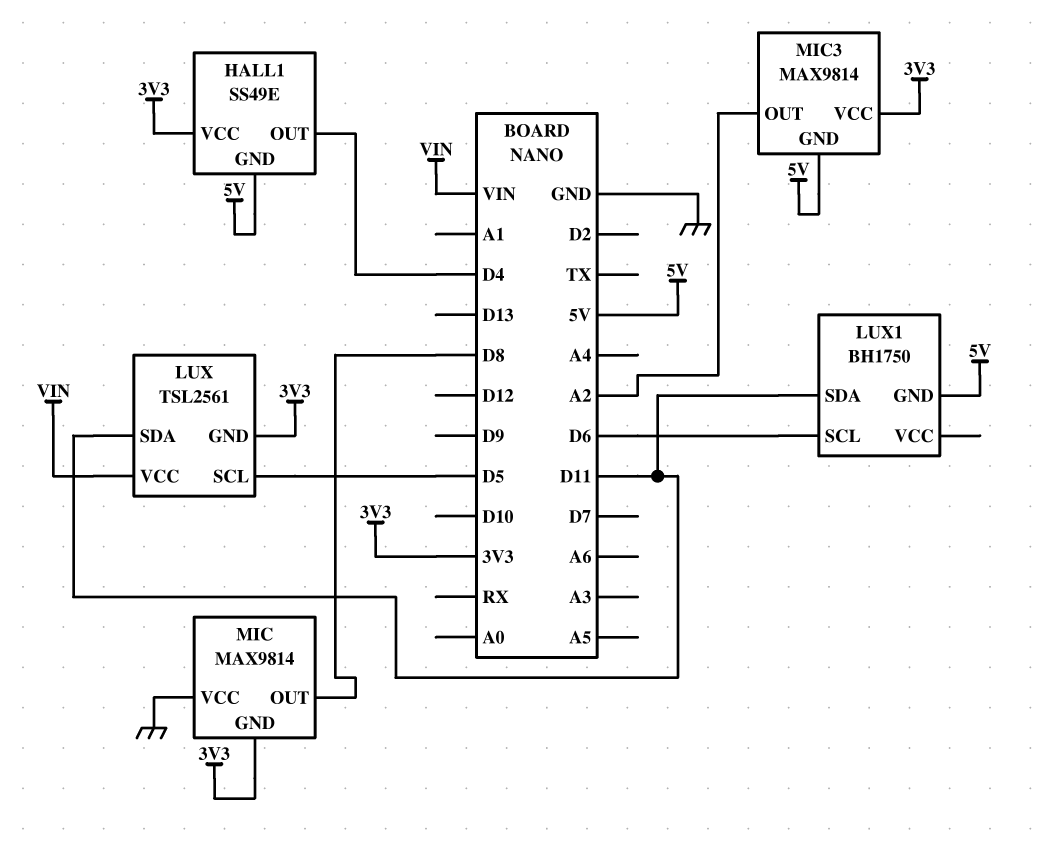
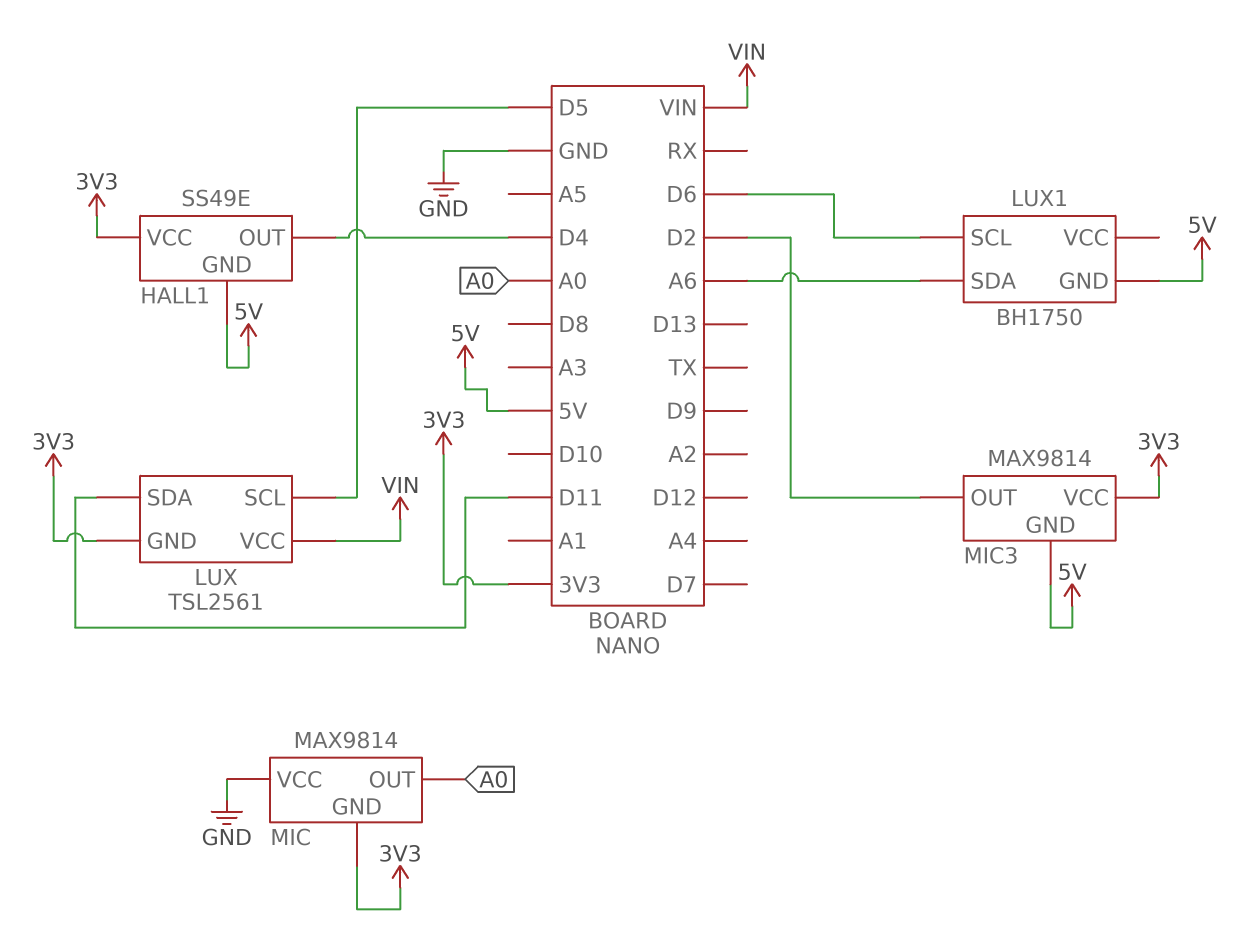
LUX1 pin SDA: D11 -> A6
MIC pin OUT: D8 -> A0
MIC3 pin OUT: A2 -> D2

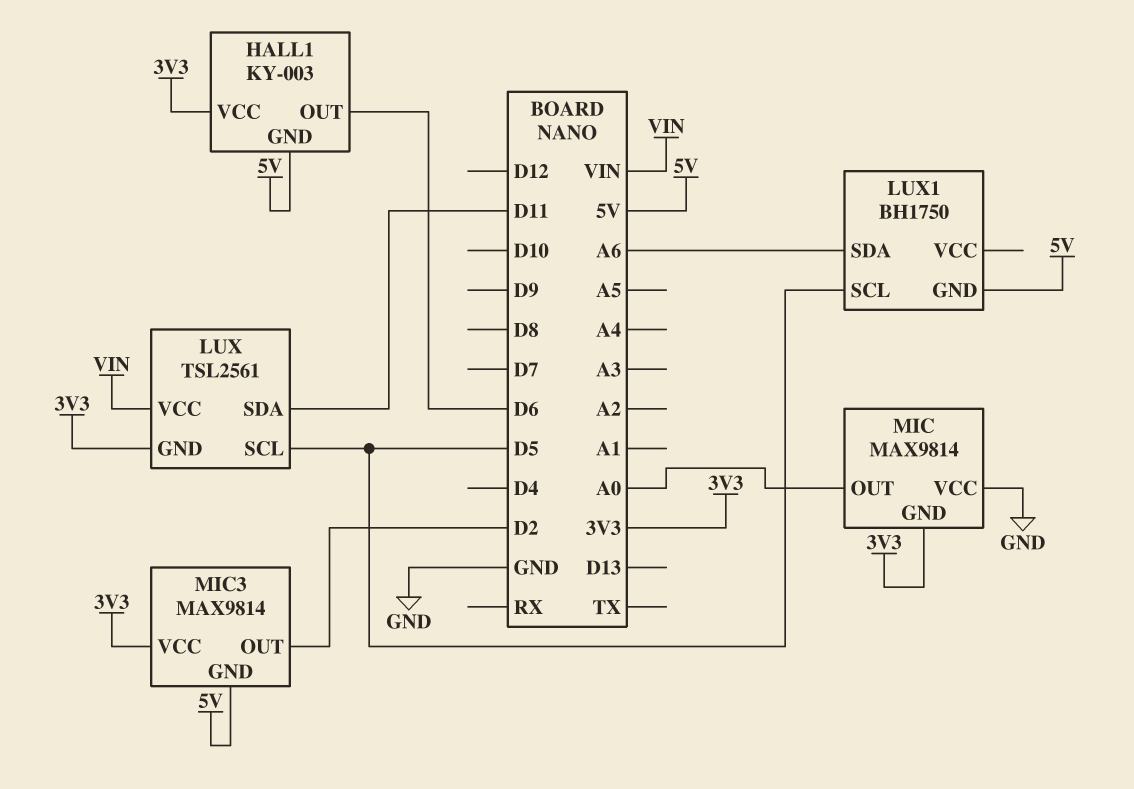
HALL1: SS49E -> KY-003
HALL1 pin OUT: D4 -> D6
LUX1 pin SCL: D6 -> D5

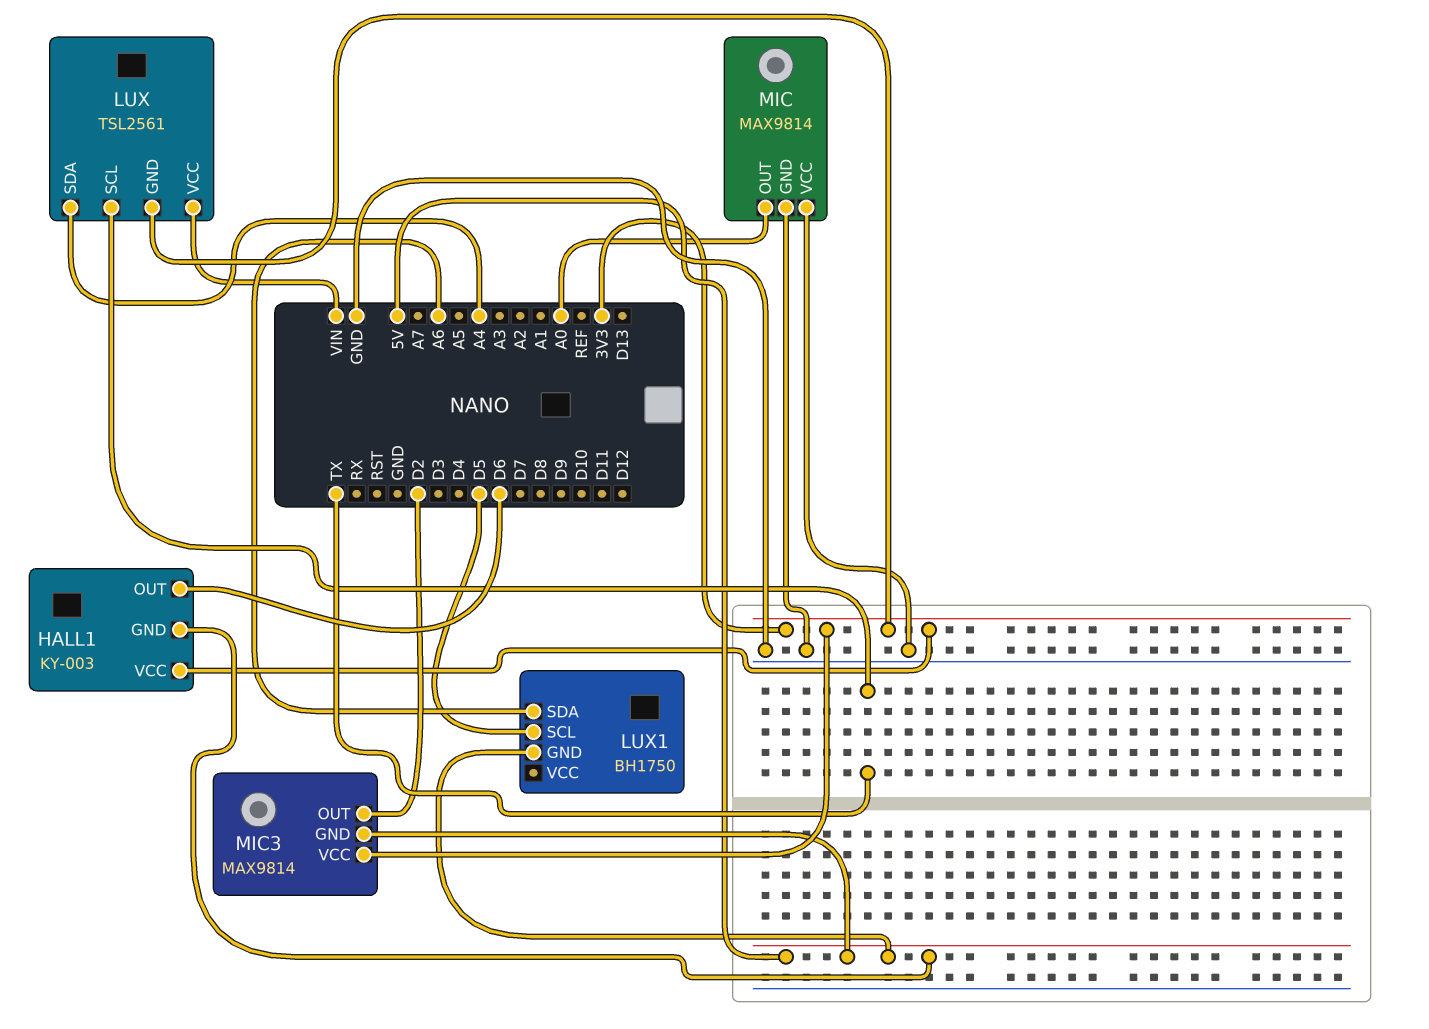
LUX pin SCL: D5 -> TX
LUX pin SDA: D11 -> A4
MIC pin GND: 3V3 -> GND

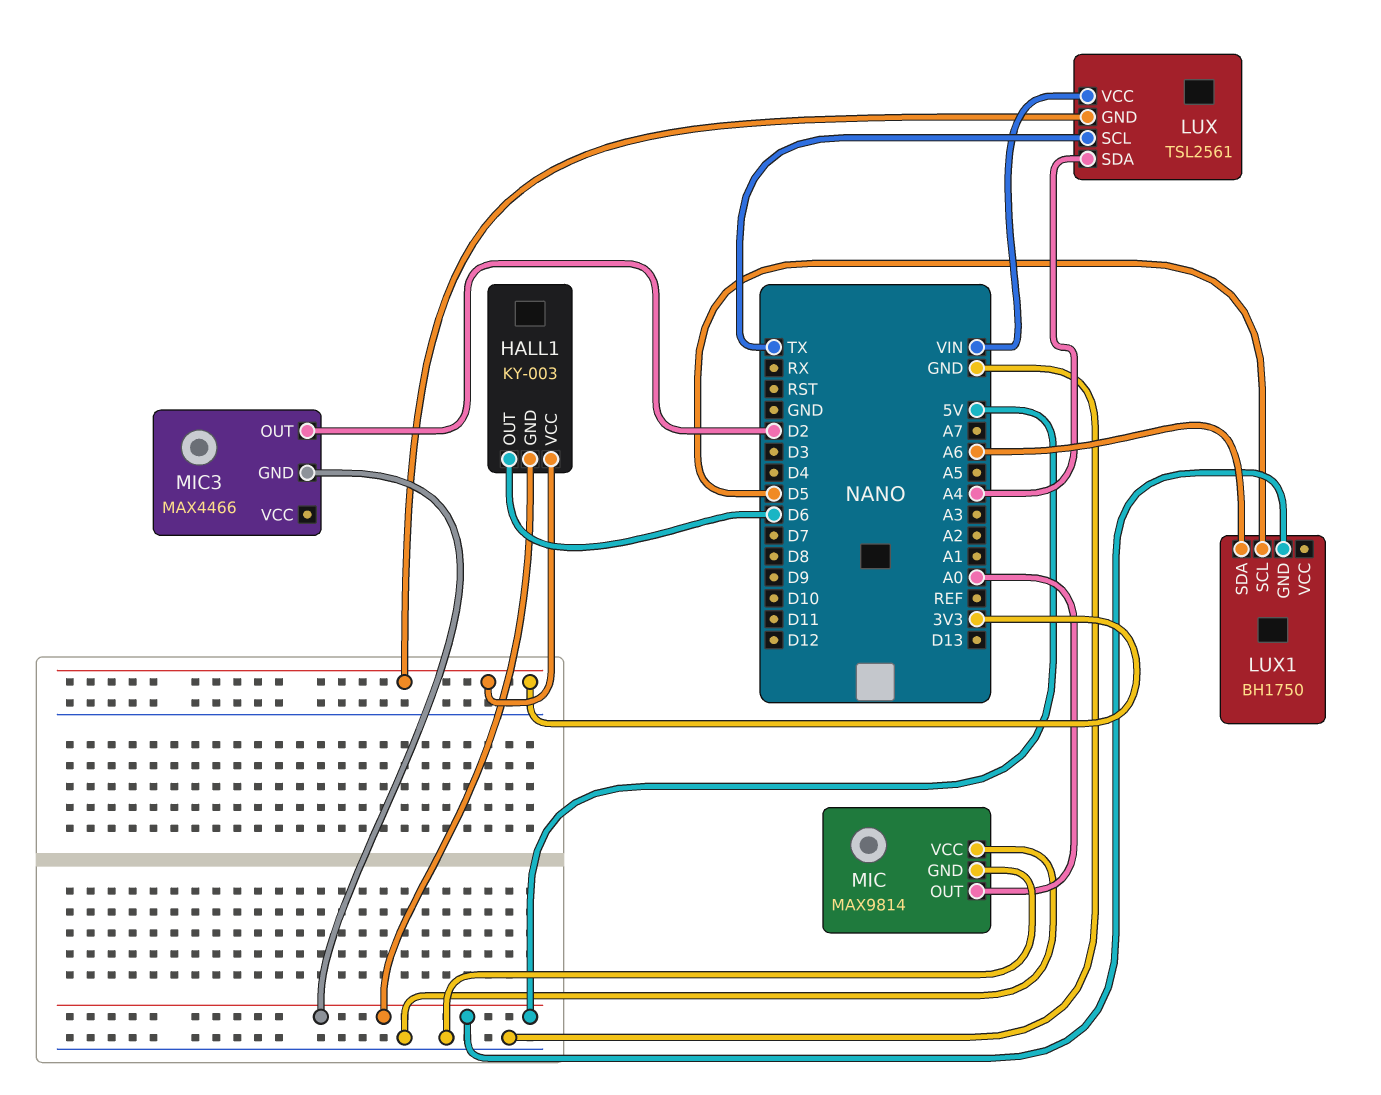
MIC3: MAX9814 -> MAX4466
MIC3 pin VCC: 3V3 -> none

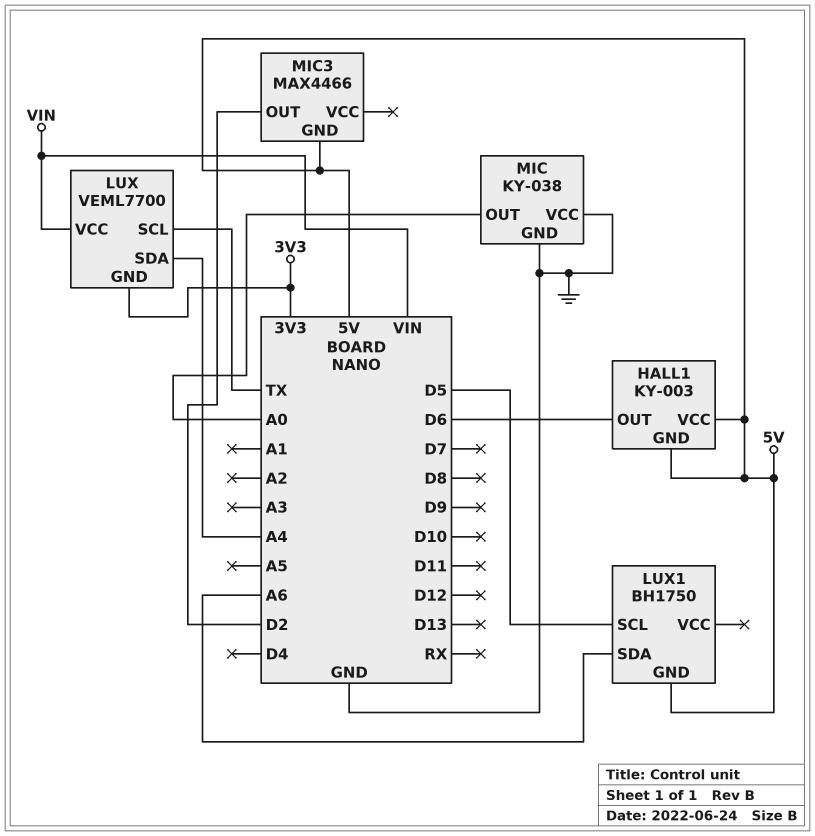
HALL1 pin VCC: 3V3 -> 5V
LUX: TSL2561 -> VEML7700
MIC: MAX9814 -> KY-038

